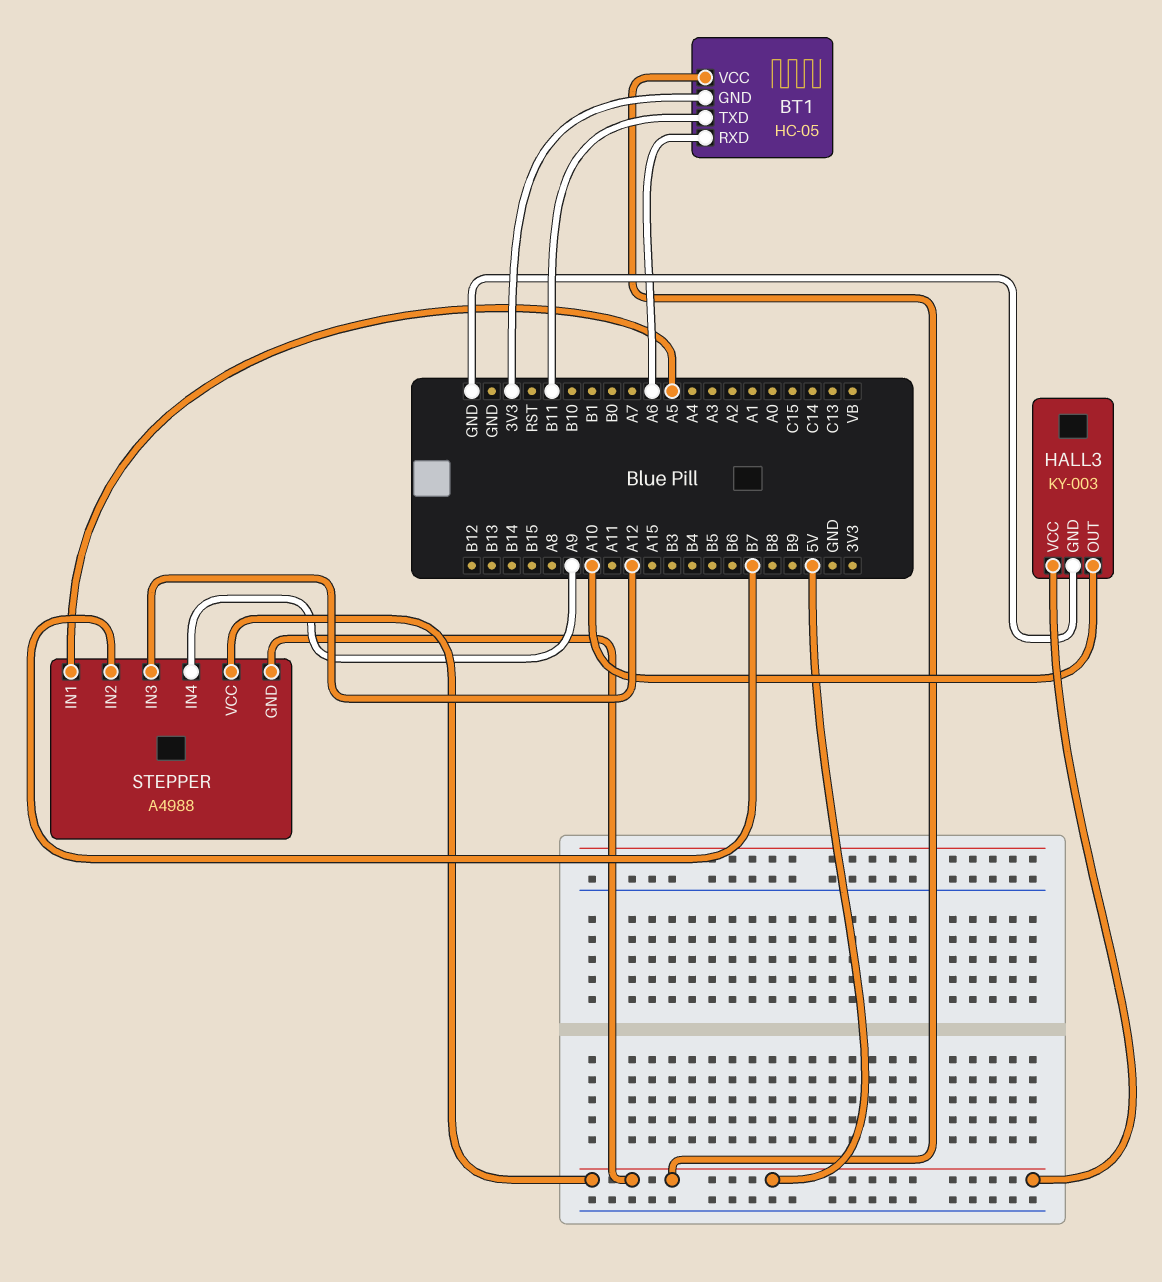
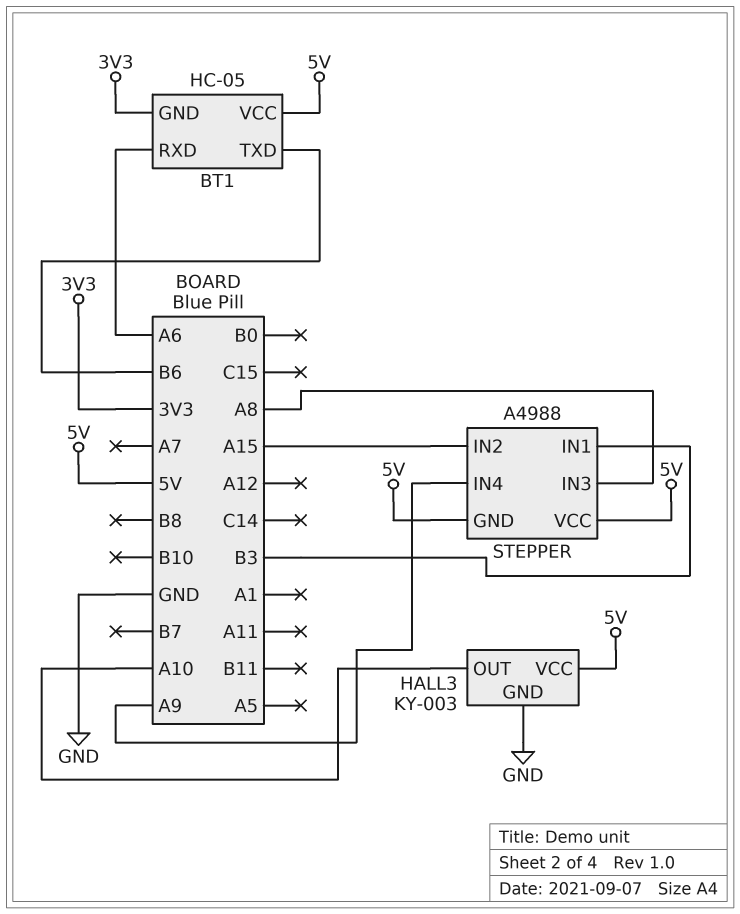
BT1 pin TXD: B11 -> B6
STEPPER pin IN1: A5 -> B3
STEPPER pin IN2: B7 -> A15
STEPPER pin IN3: A12 -> A8

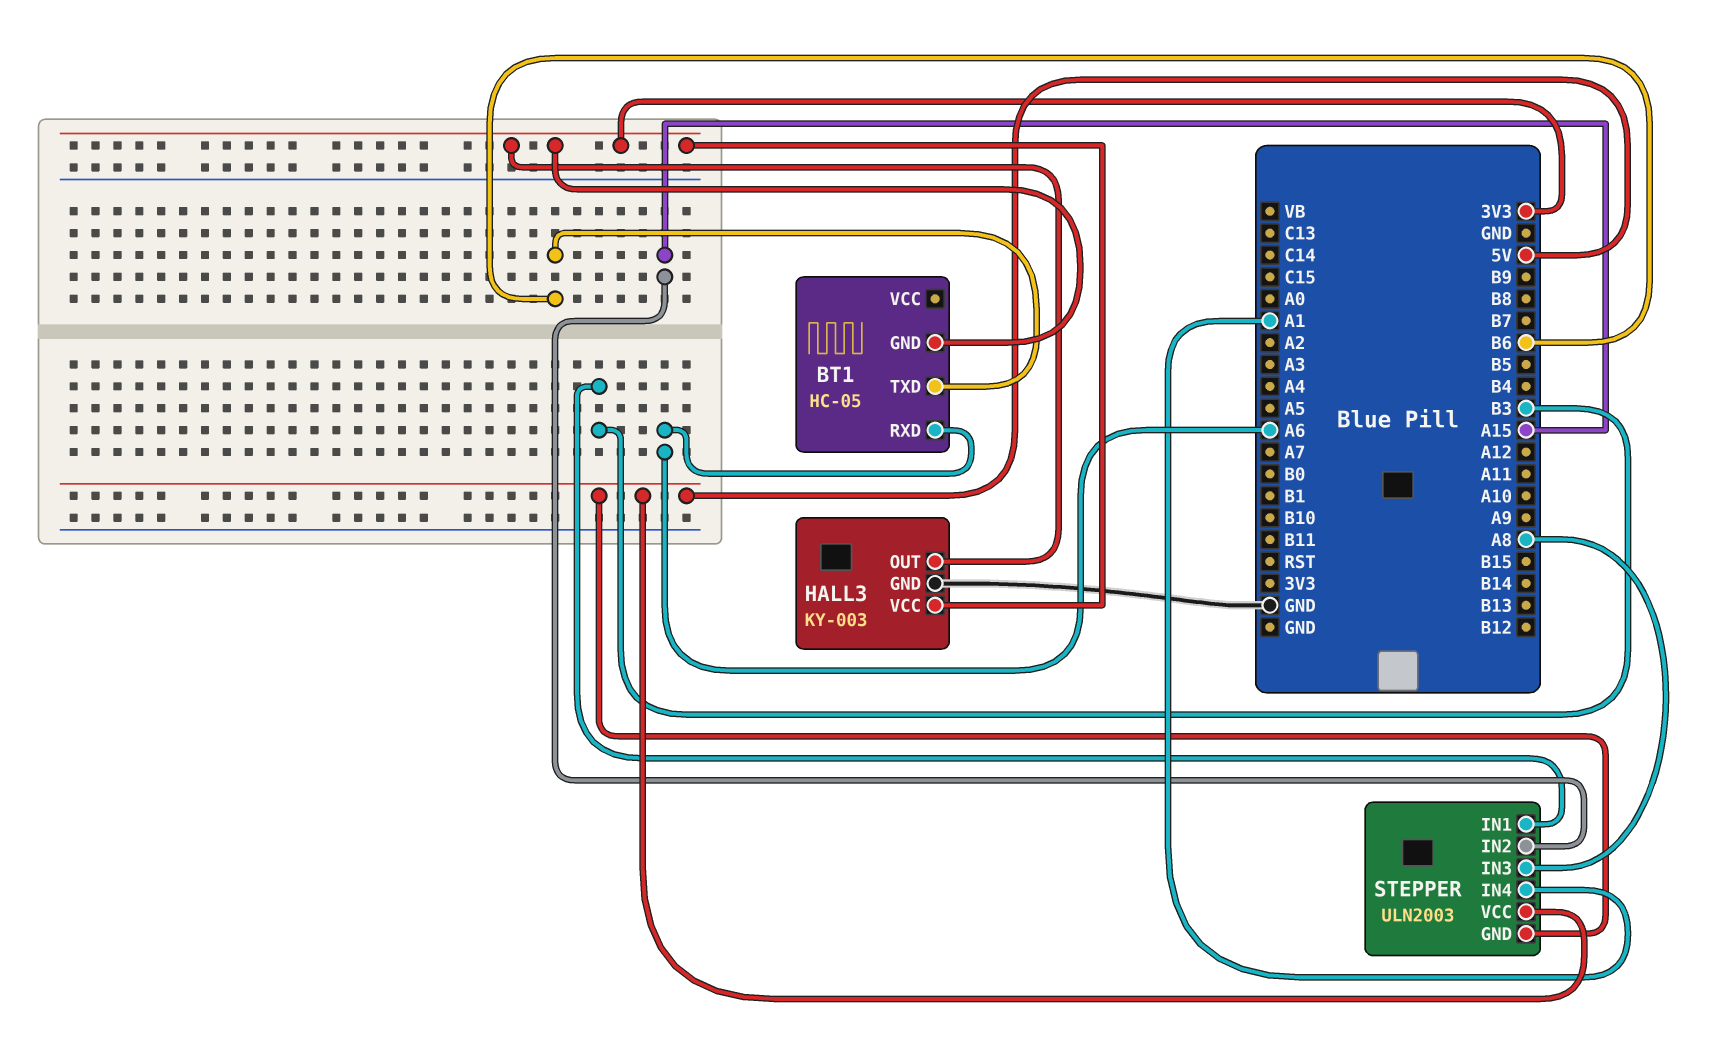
BT1 pin VCC: 5V -> none
HALL3 pin OUT: A10 -> 3V3
HALL3 pin VCC: 5V -> 3V3
STEPPER: A4988 -> ULN2003
STEPPER pin IN4: A9 -> A1

